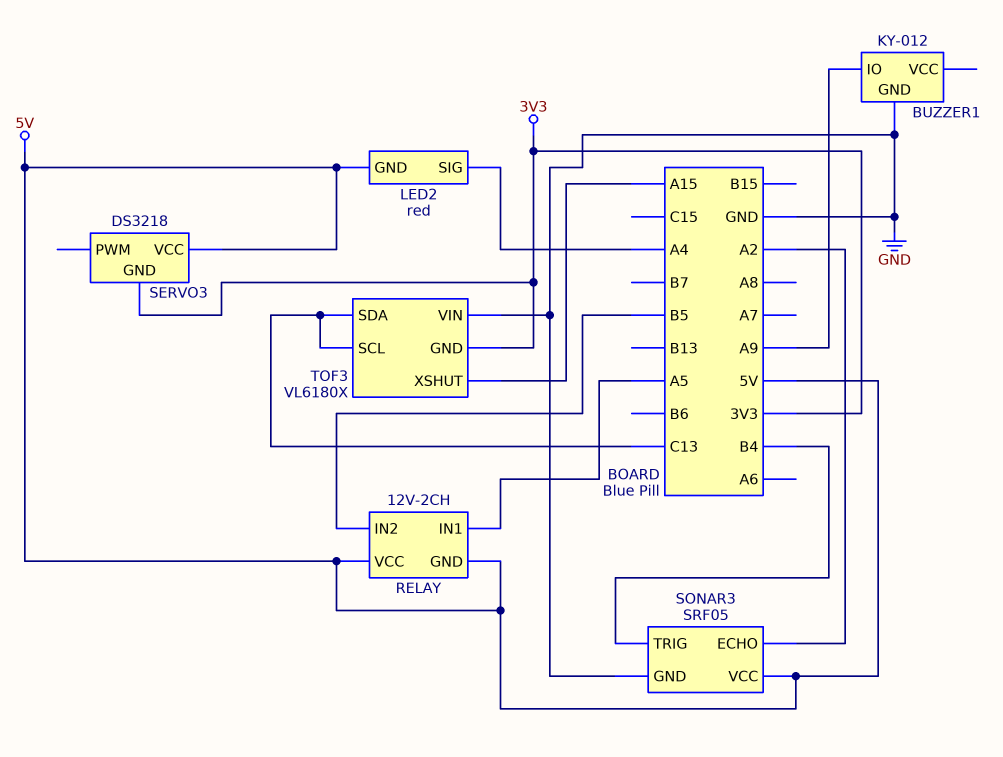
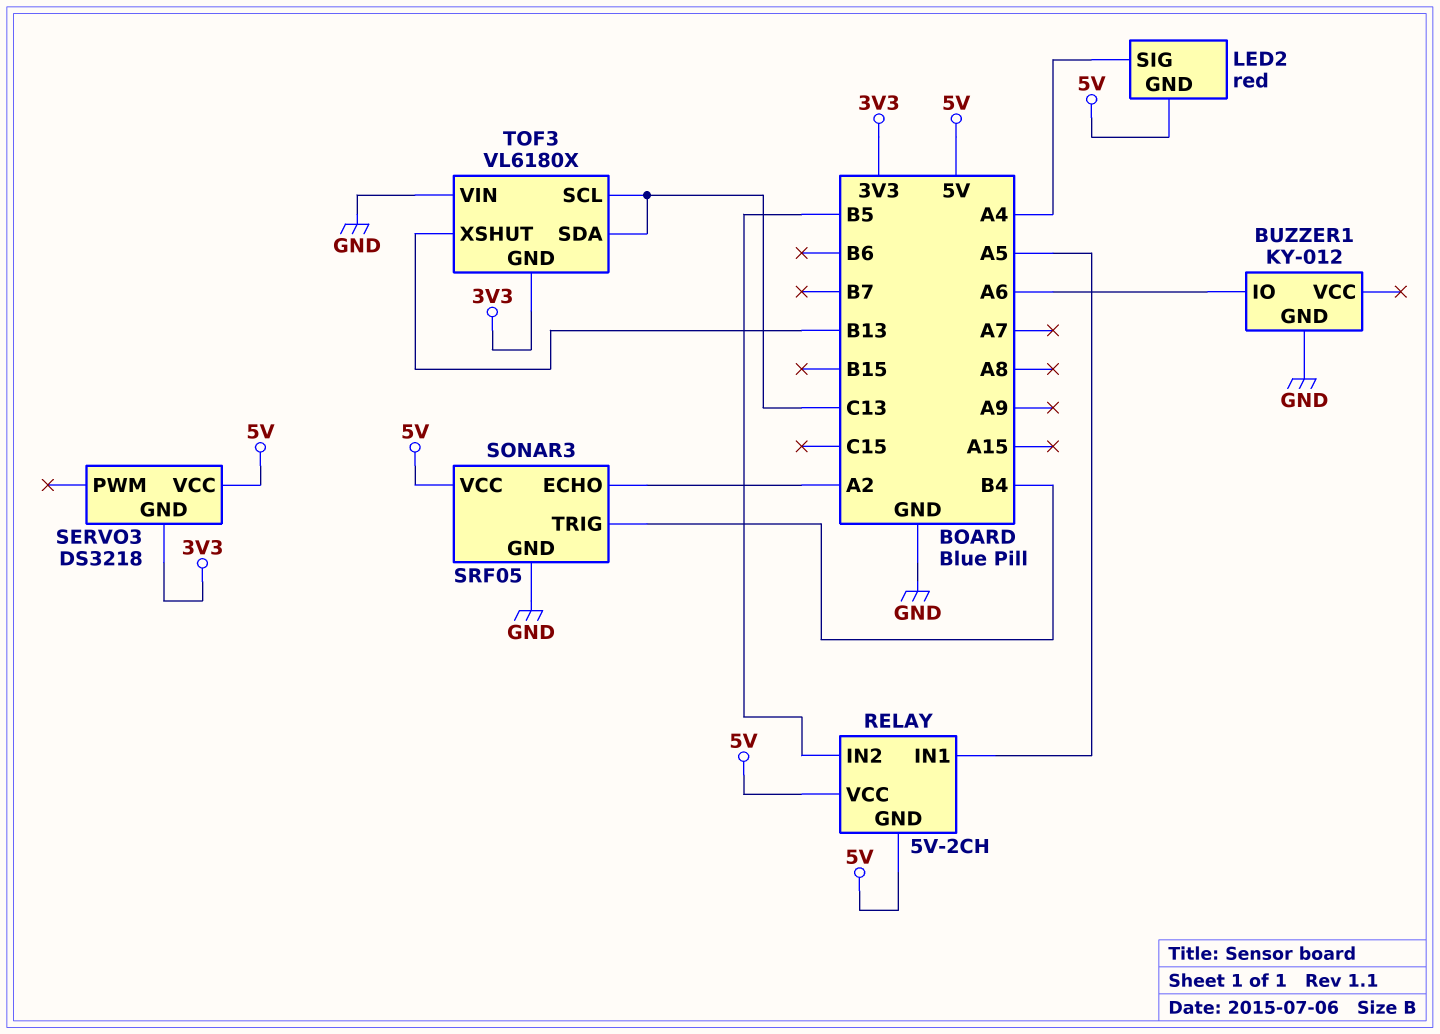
BUZZER1 pin IO: A9 -> A6
RELAY: 12V-2CH -> 5V-2CH
TOF3 pin XSHUT: A15 -> B13

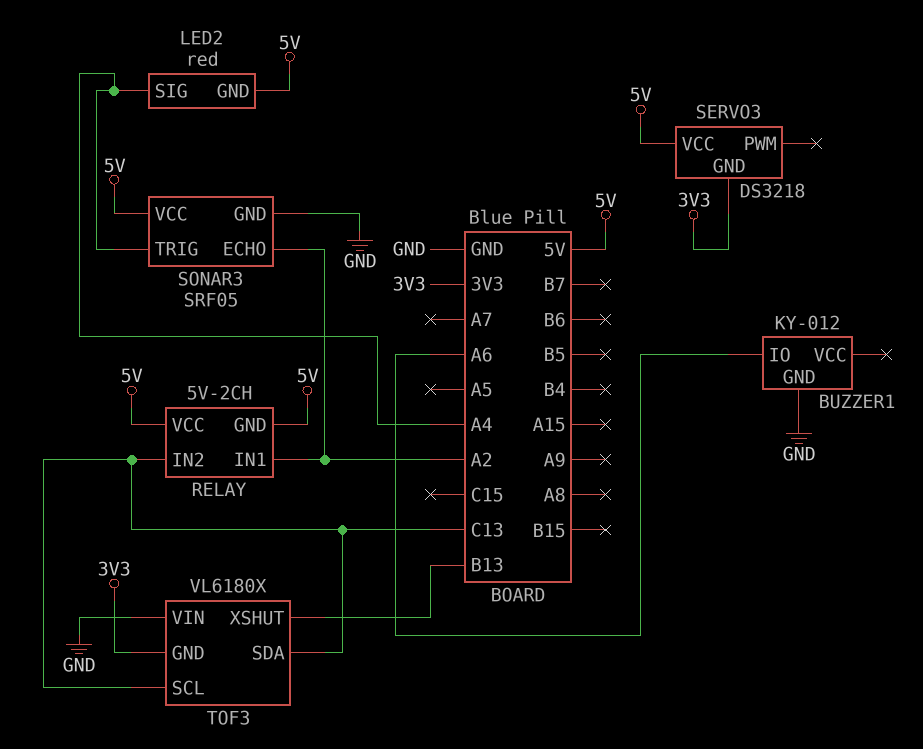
RELAY pin IN1: A5 -> A2
RELAY pin IN2: B5 -> C13
SONAR3 pin TRIG: B4 -> A4

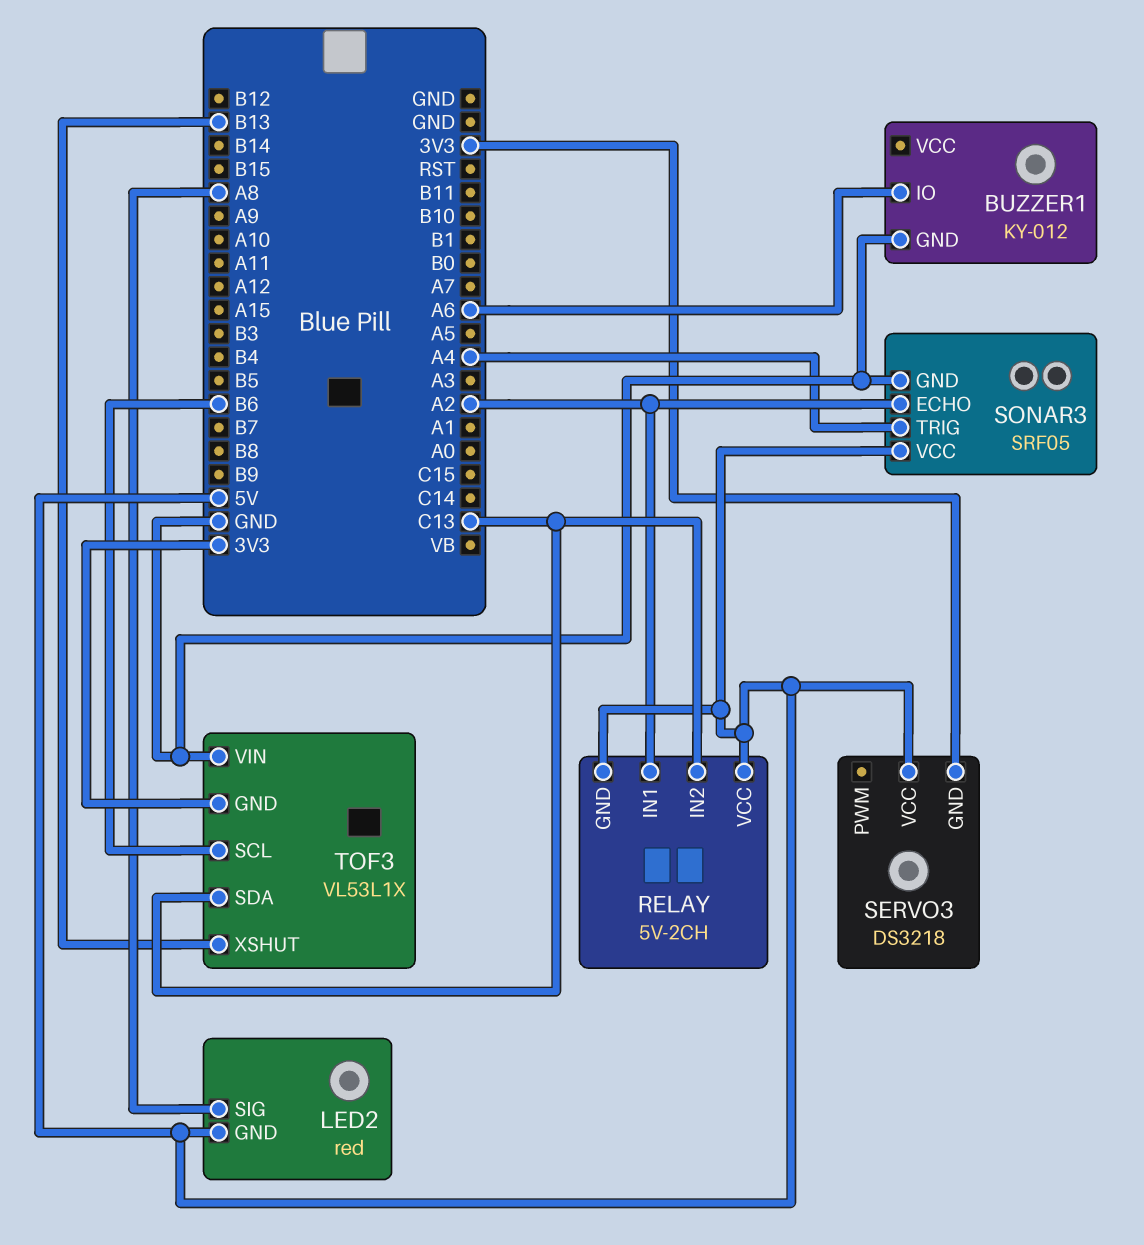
LED2 pin SIG: A4 -> A8
TOF3: VL6180X -> VL53L1X
TOF3 pin SCL: C13 -> B6

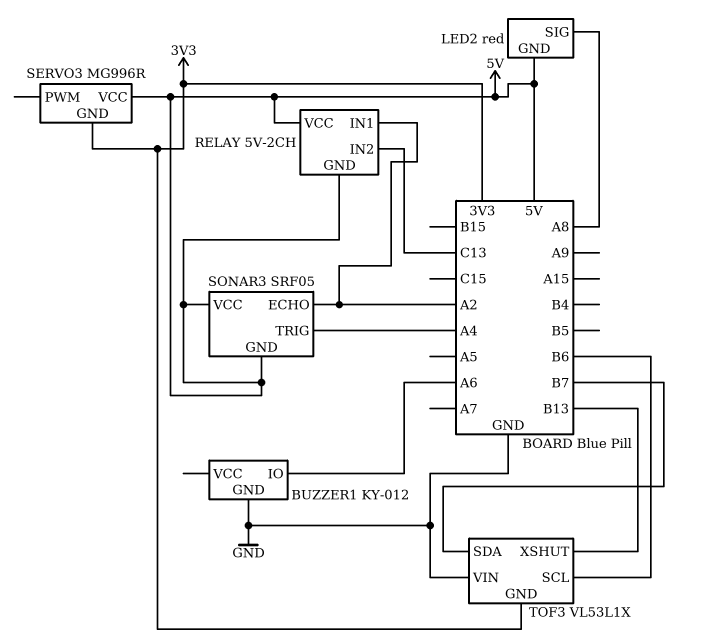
SERVO3: DS3218 -> MG996R
SONAR3 pin GND: GND -> 5V
TOF3 pin SDA: C13 -> B7

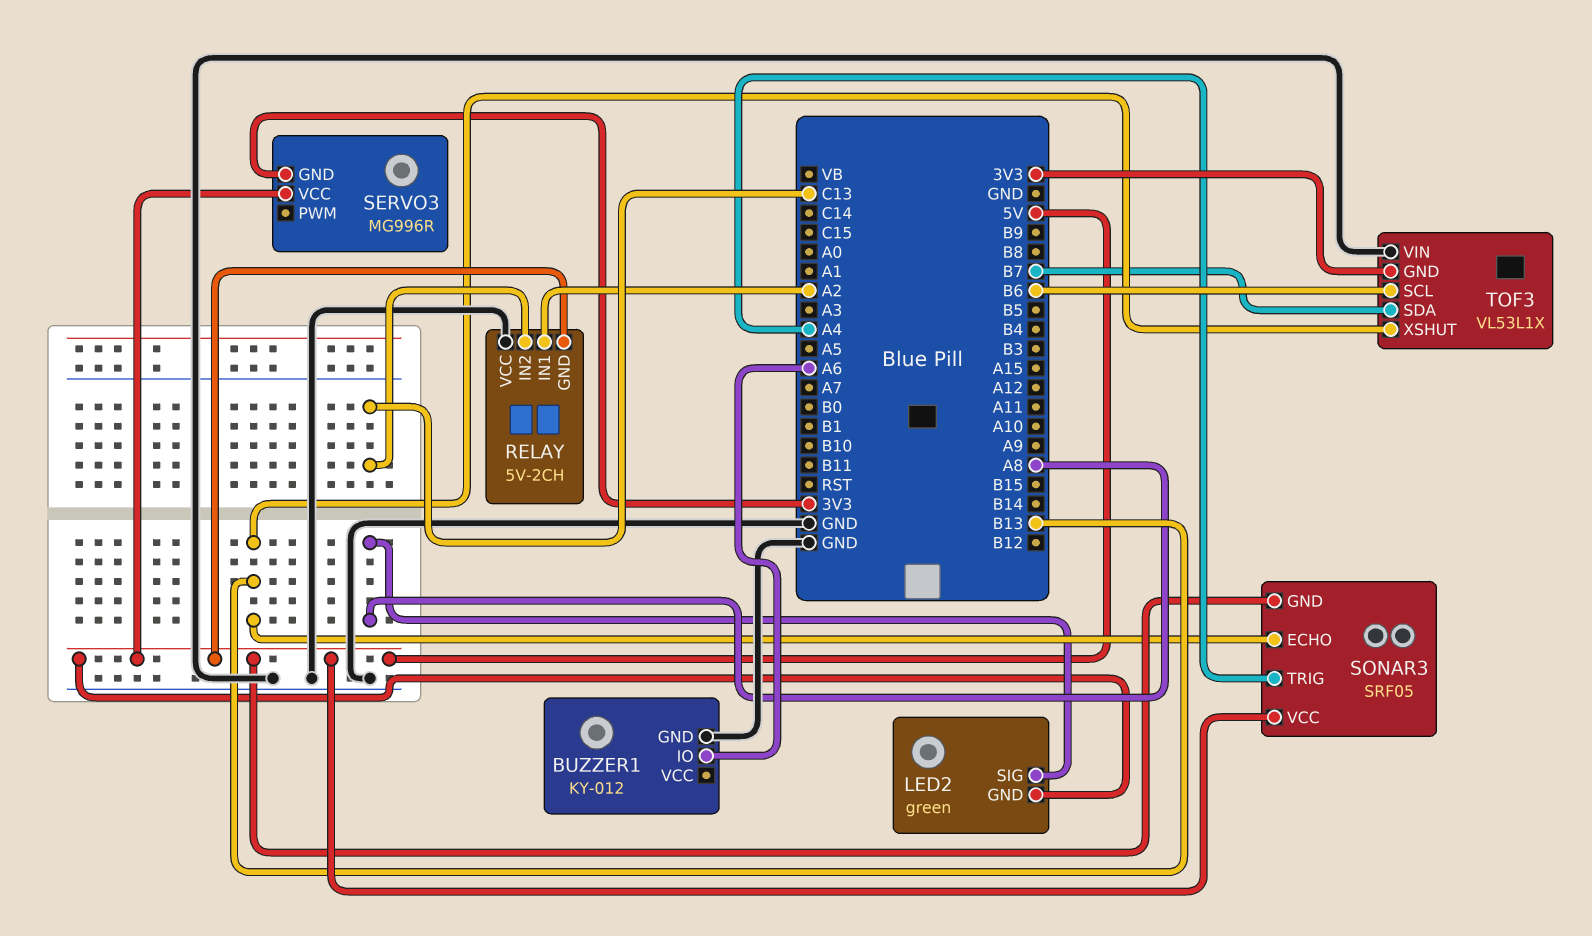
LED2: red -> green
RELAY pin VCC: 5V -> GND
SONAR3 pin ECHO: A2 -> B13

